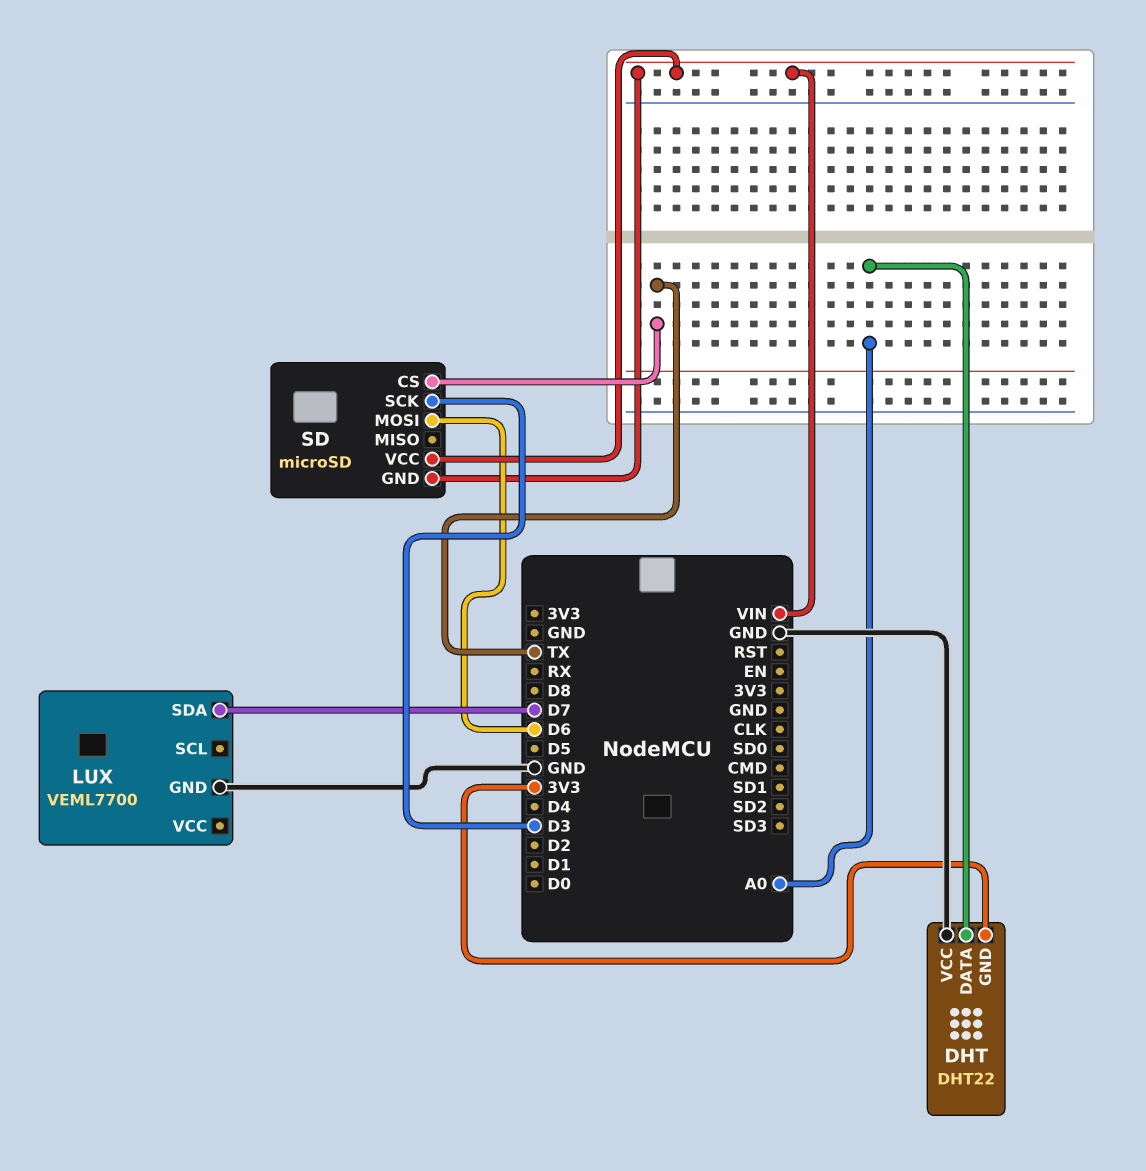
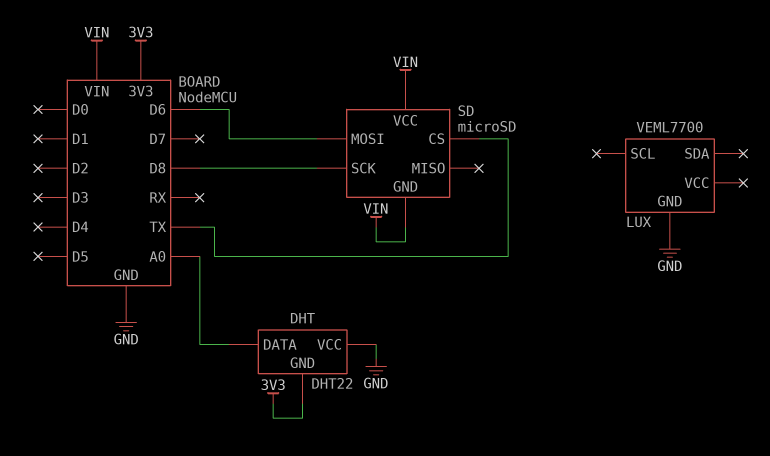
LUX pin SDA: D7 -> none
SD pin SCK: D3 -> D8

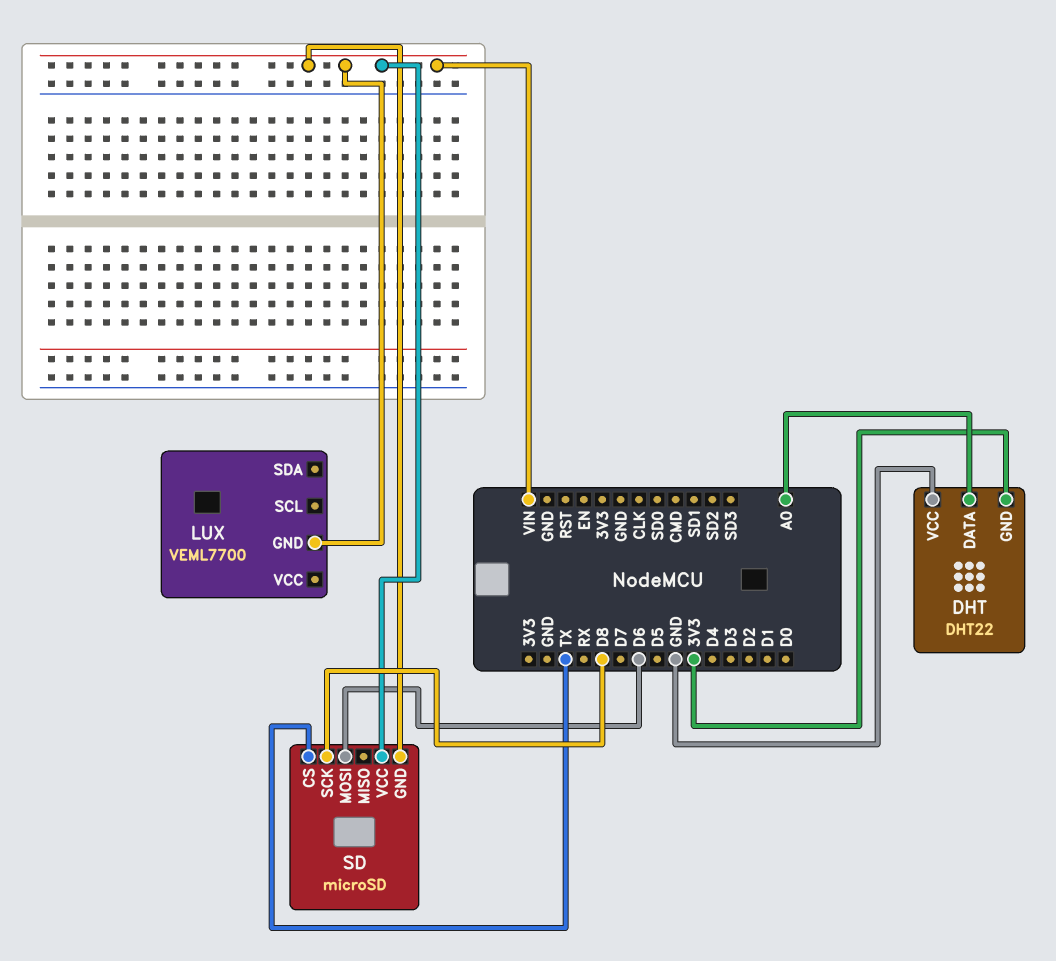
LUX pin GND: GND -> VIN

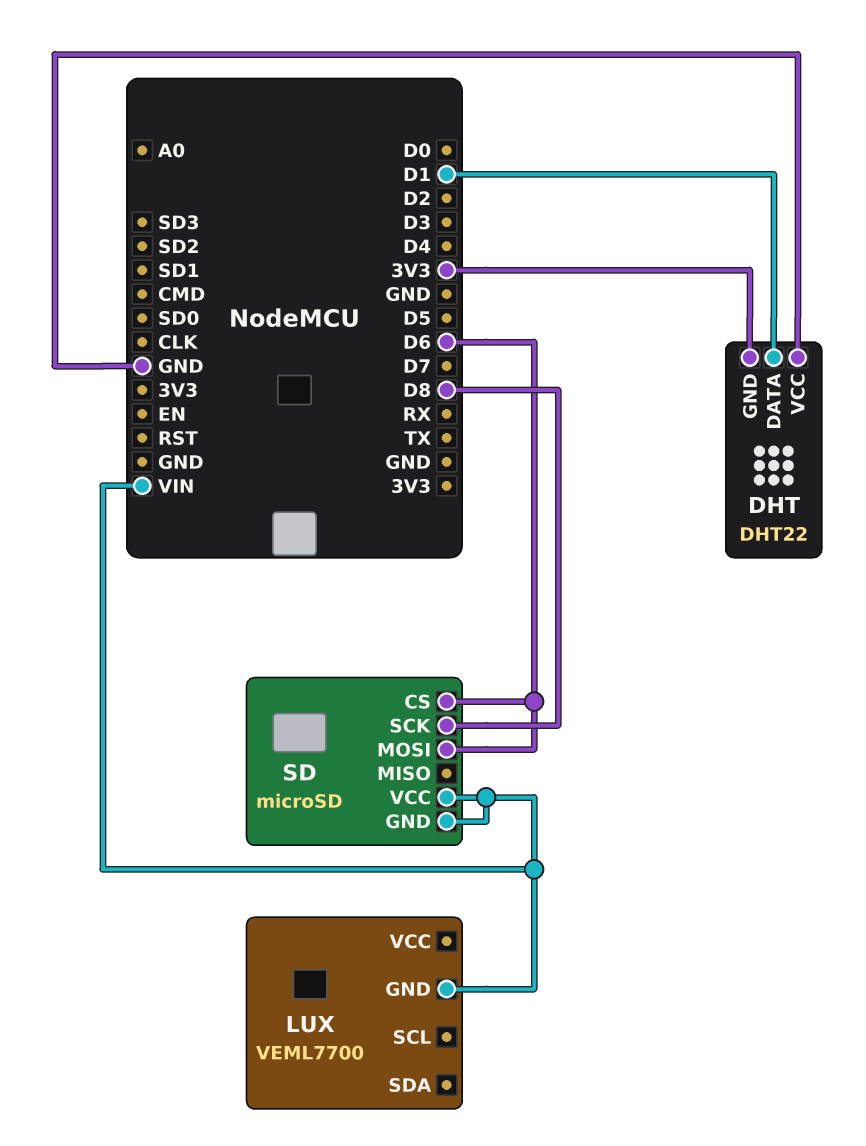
DHT pin DATA: A0 -> D1
SD pin CS: TX -> D6

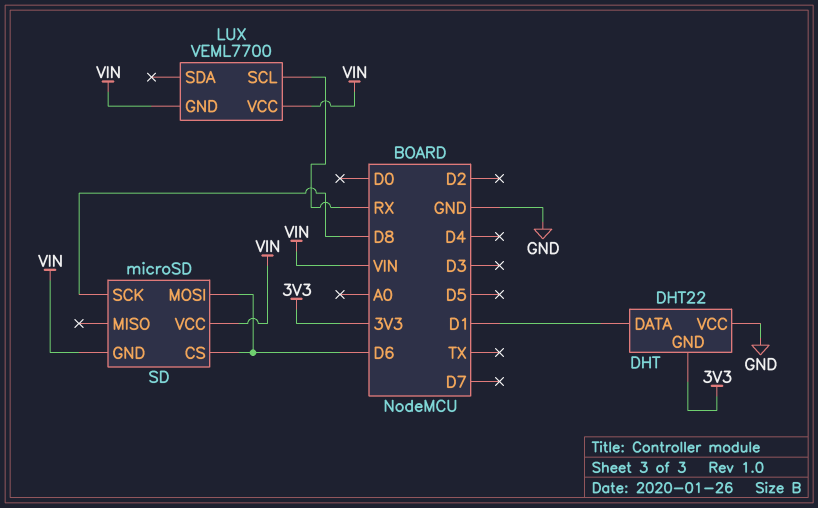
LUX pin SCL: none -> RX
LUX pin VCC: none -> VIN

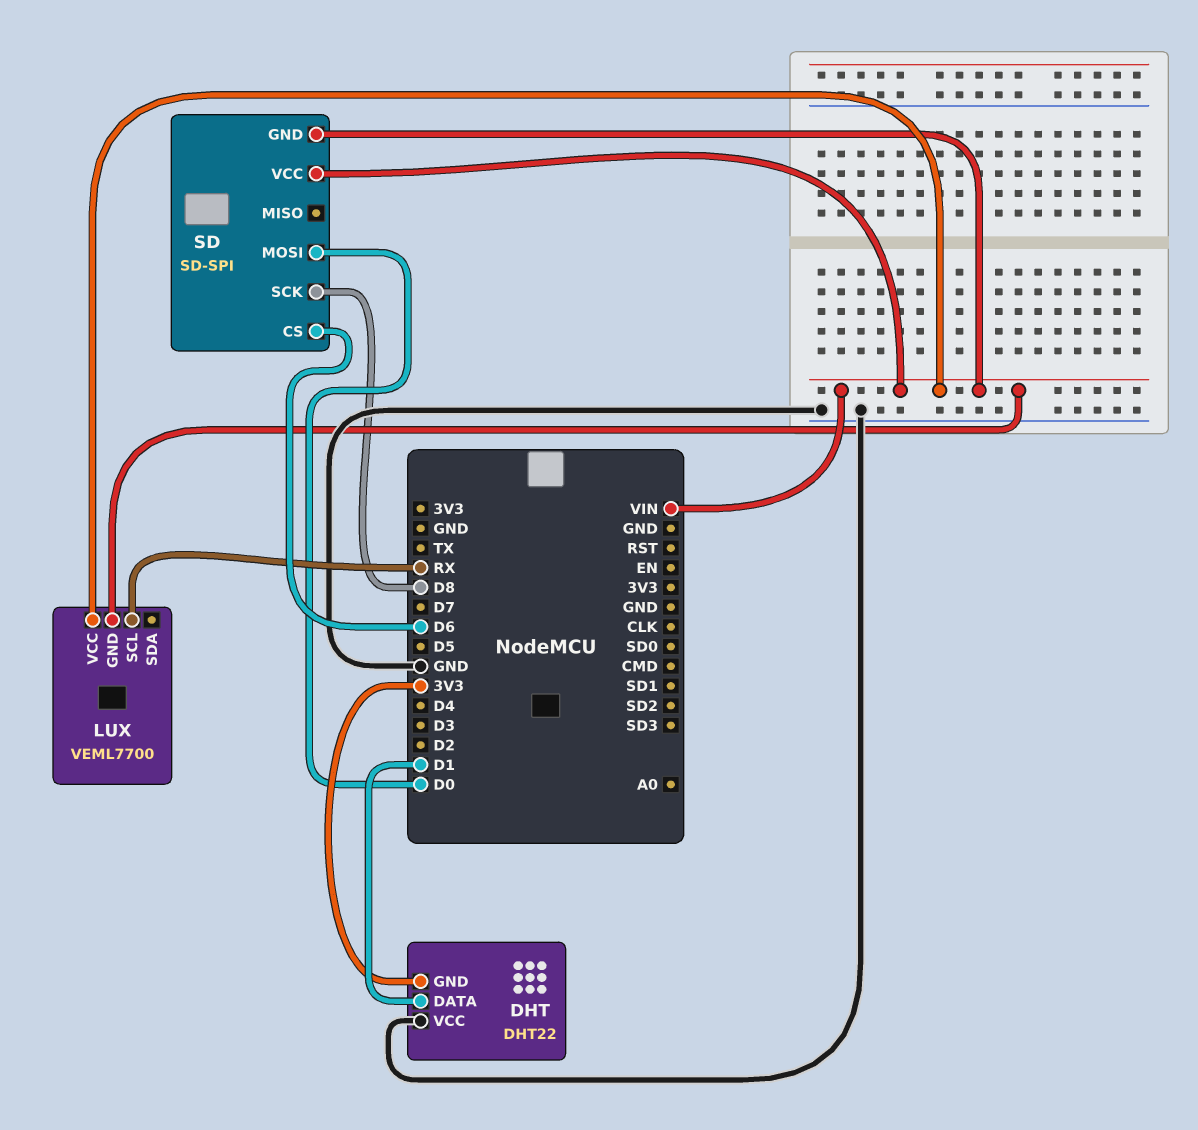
SD: microSD -> SD-SPI
SD pin MOSI: D6 -> D0

